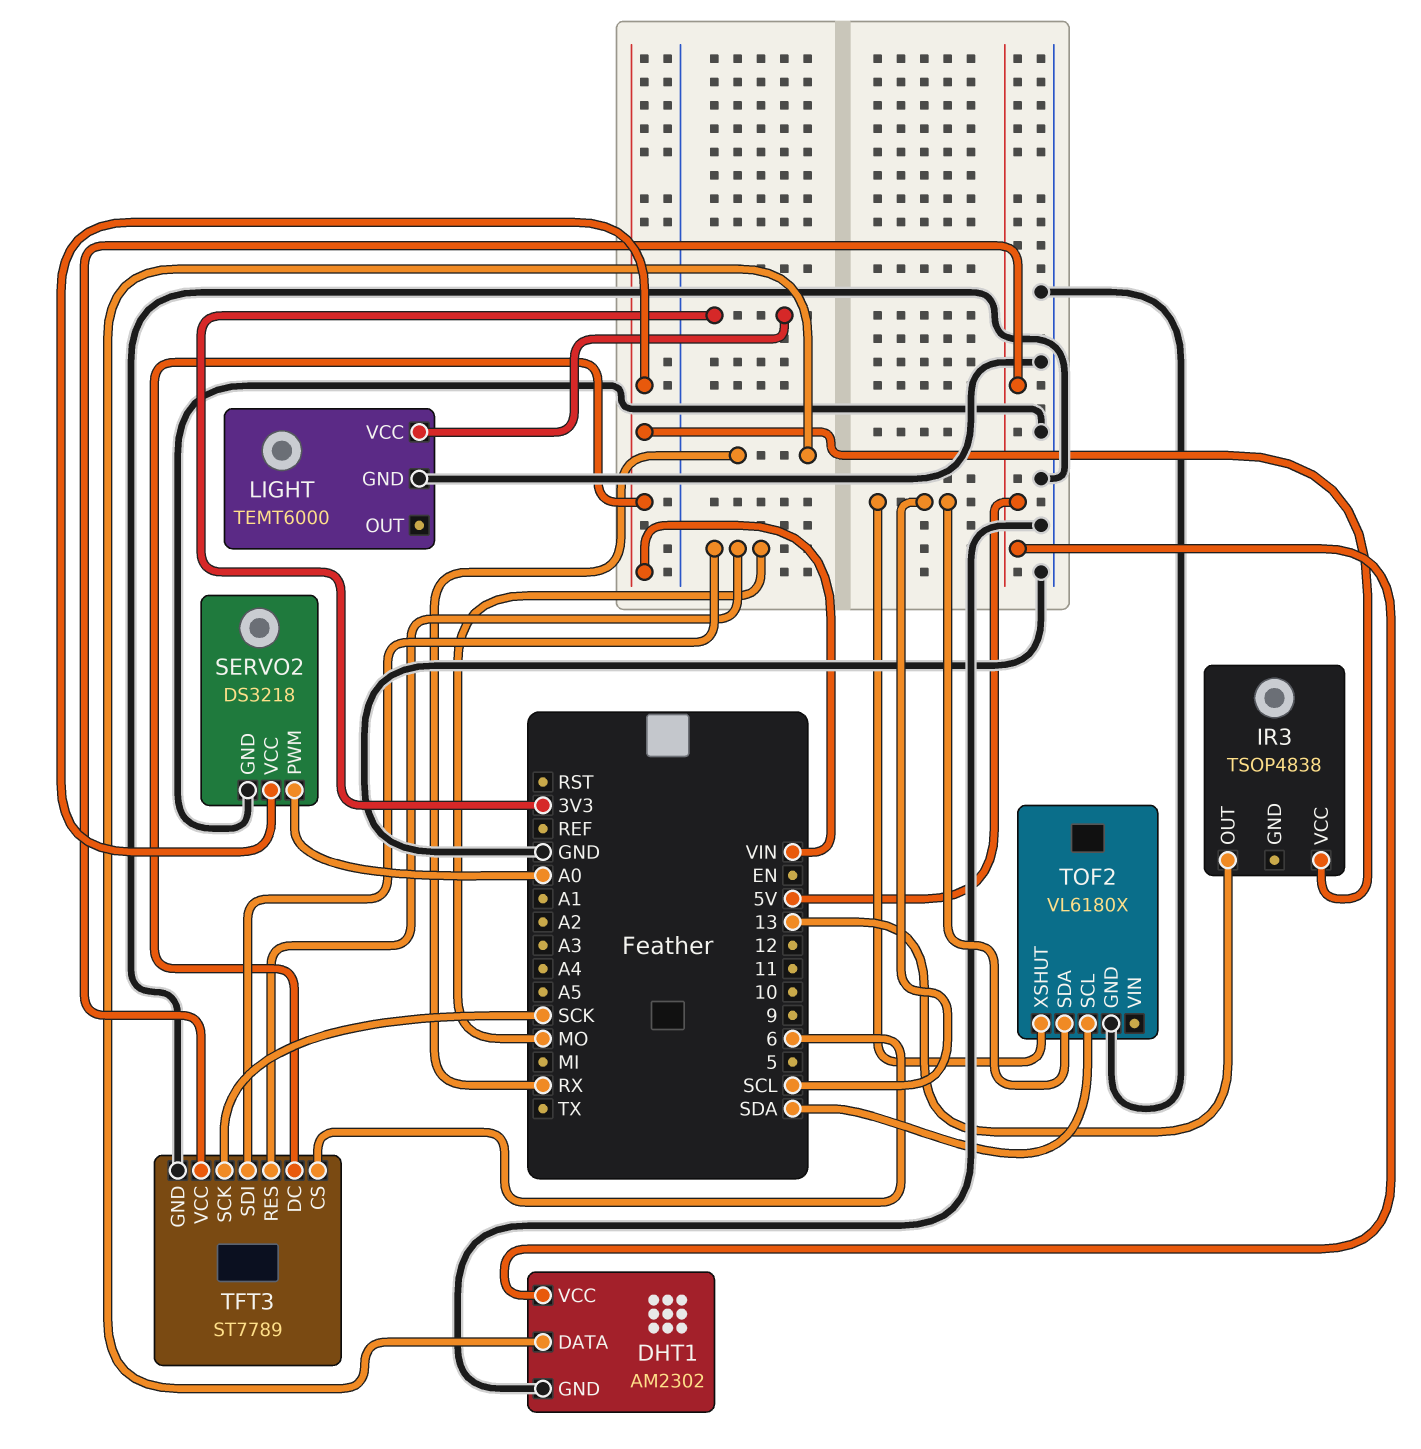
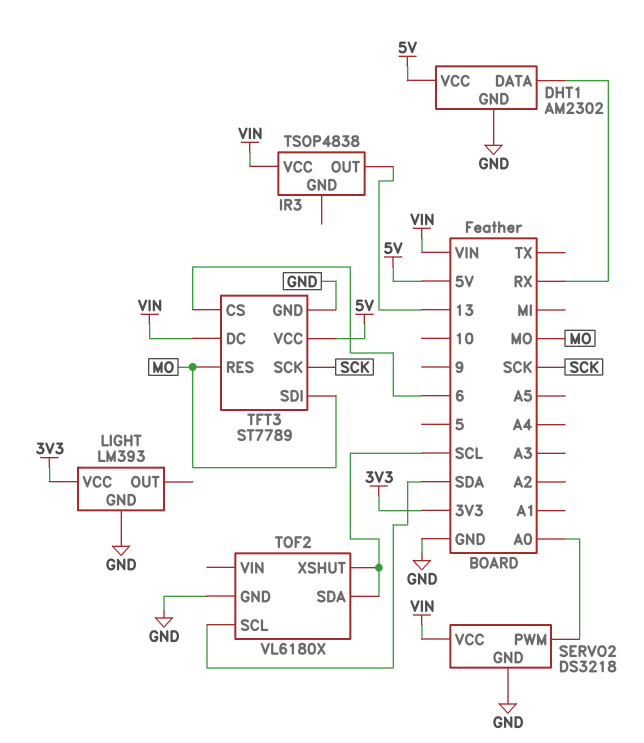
LIGHT: TEMT6000 -> LM393

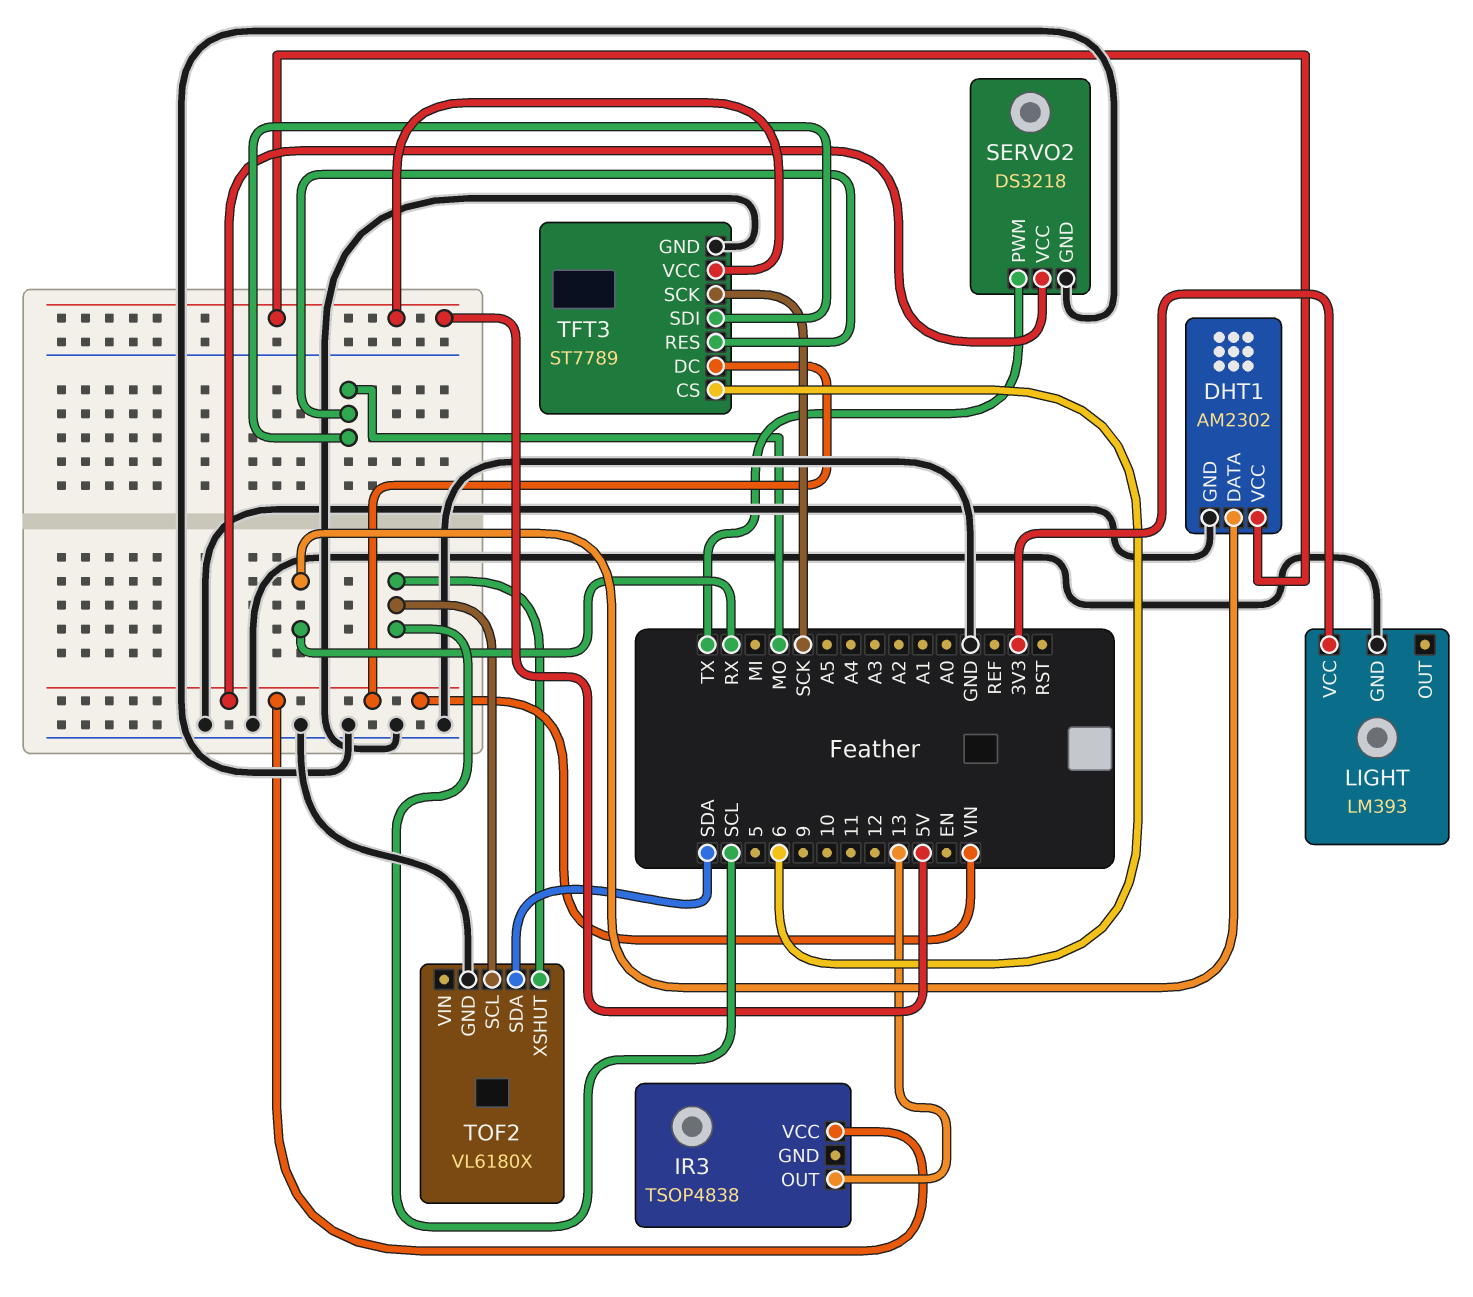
SERVO2 pin PWM: A0 -> TX
TOF2 pin SCL: SDA -> SCL
TOF2 pin SDA: SCL -> SDA

